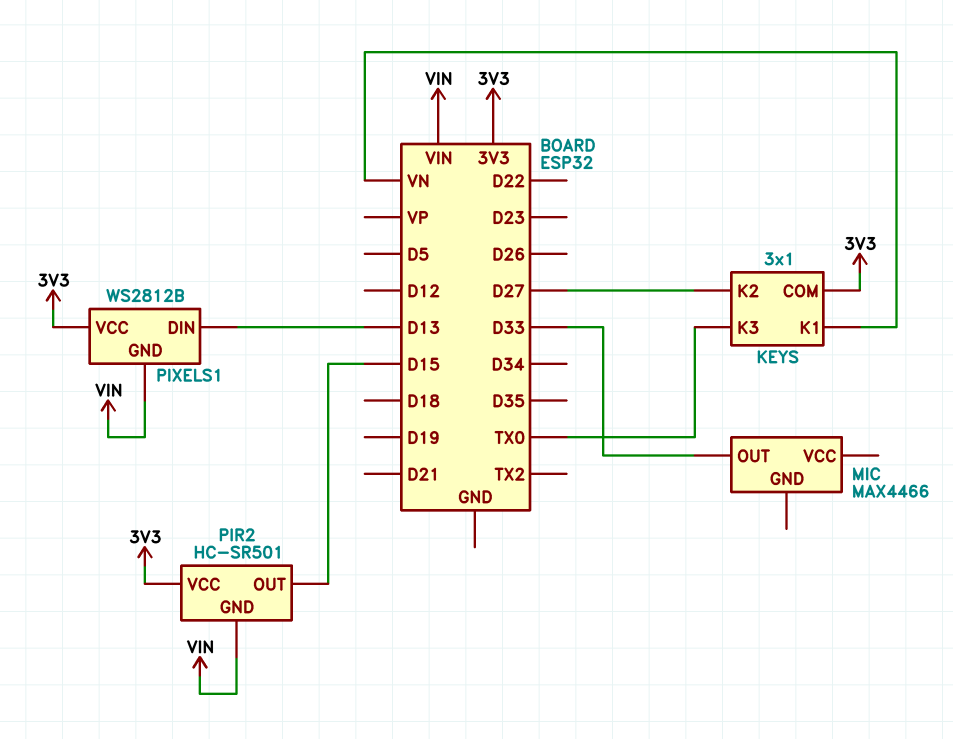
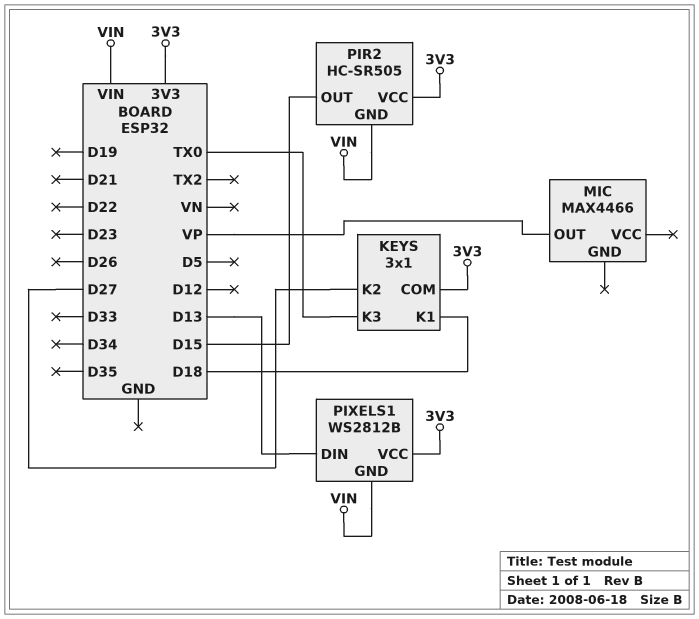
KEYS pin K1: VN -> D18
MIC pin OUT: D33 -> VP
PIR2: HC-SR501 -> HC-SR505

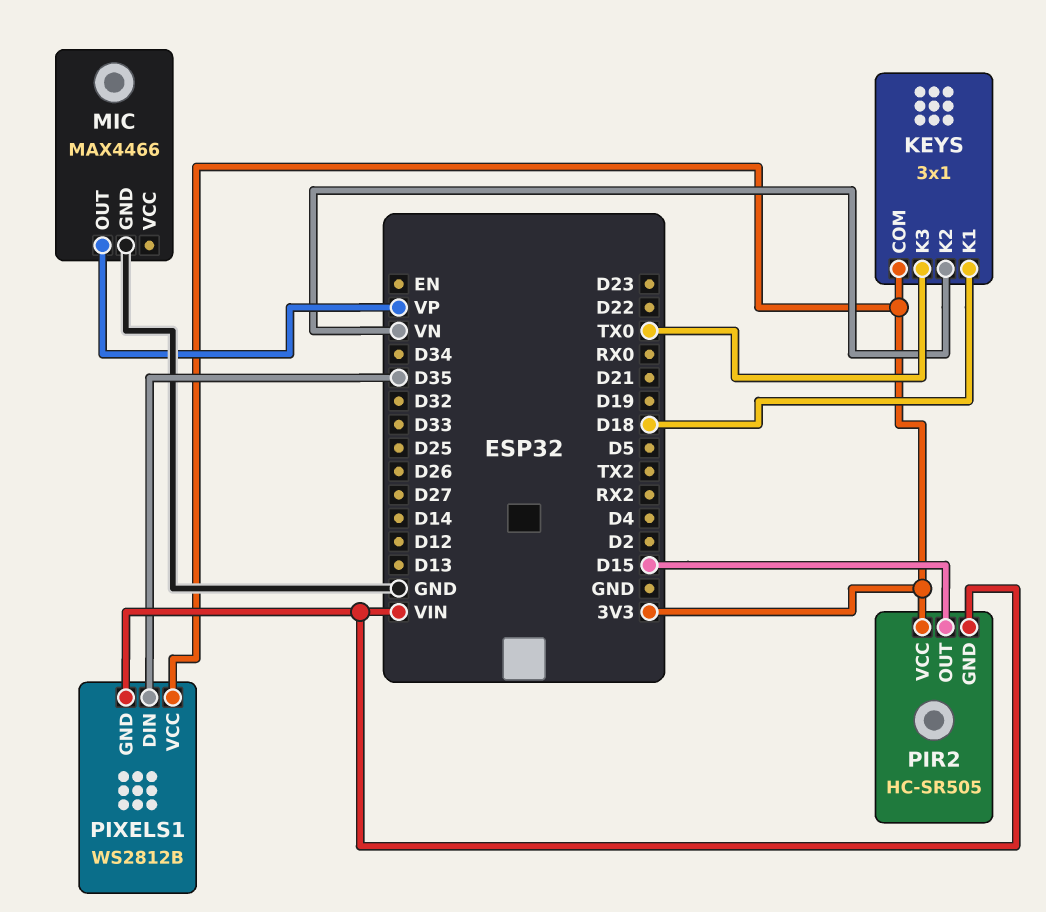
KEYS pin K2: D27 -> VN
MIC pin GND: none -> GND
PIXELS1 pin DIN: D13 -> D35

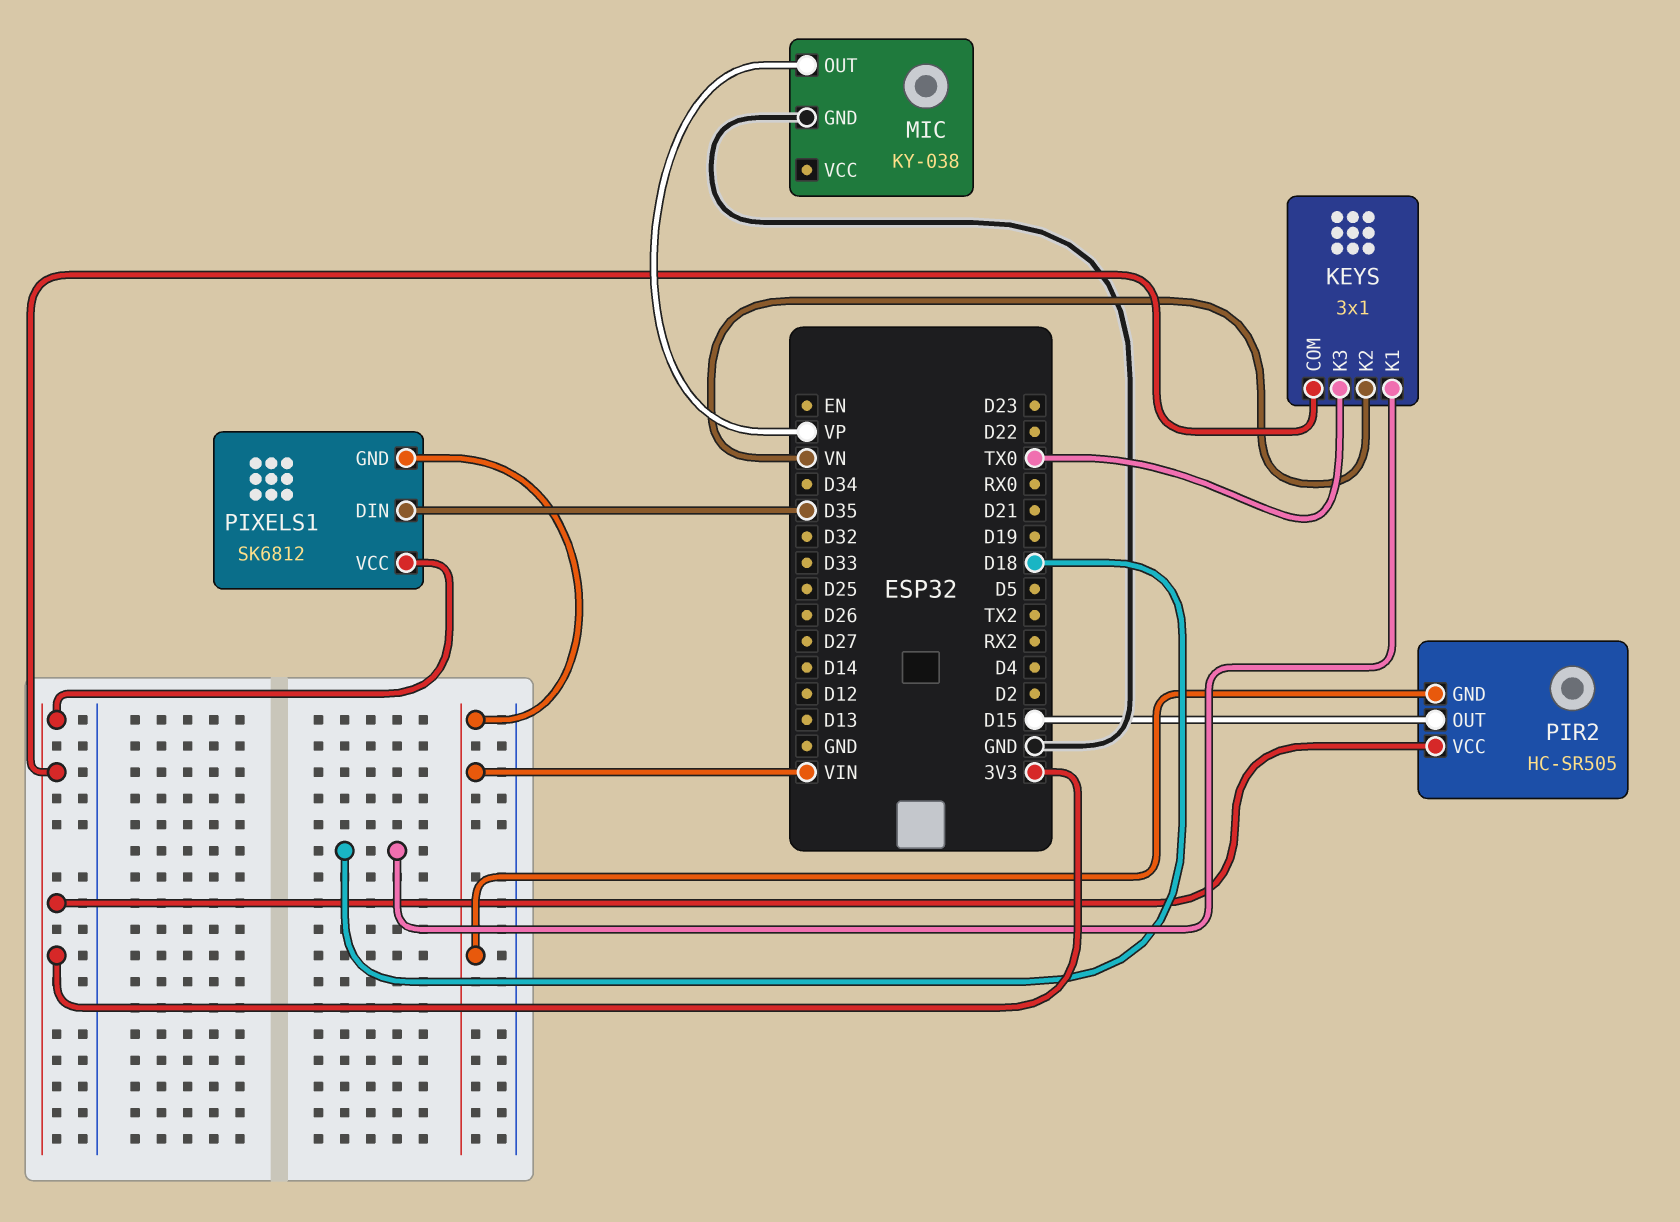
MIC: MAX4466 -> KY-038
PIXELS1: WS2812B -> SK6812

